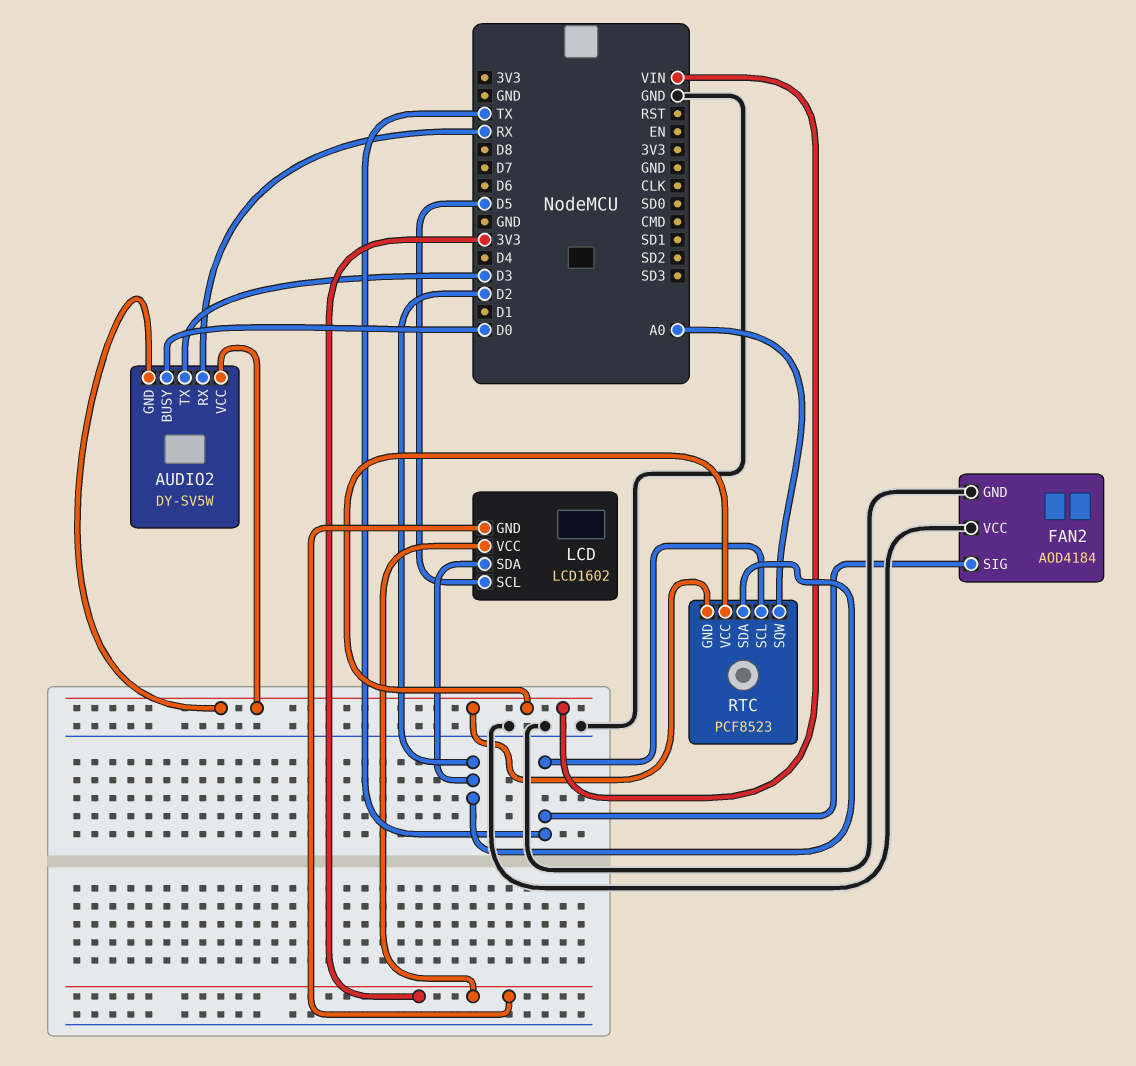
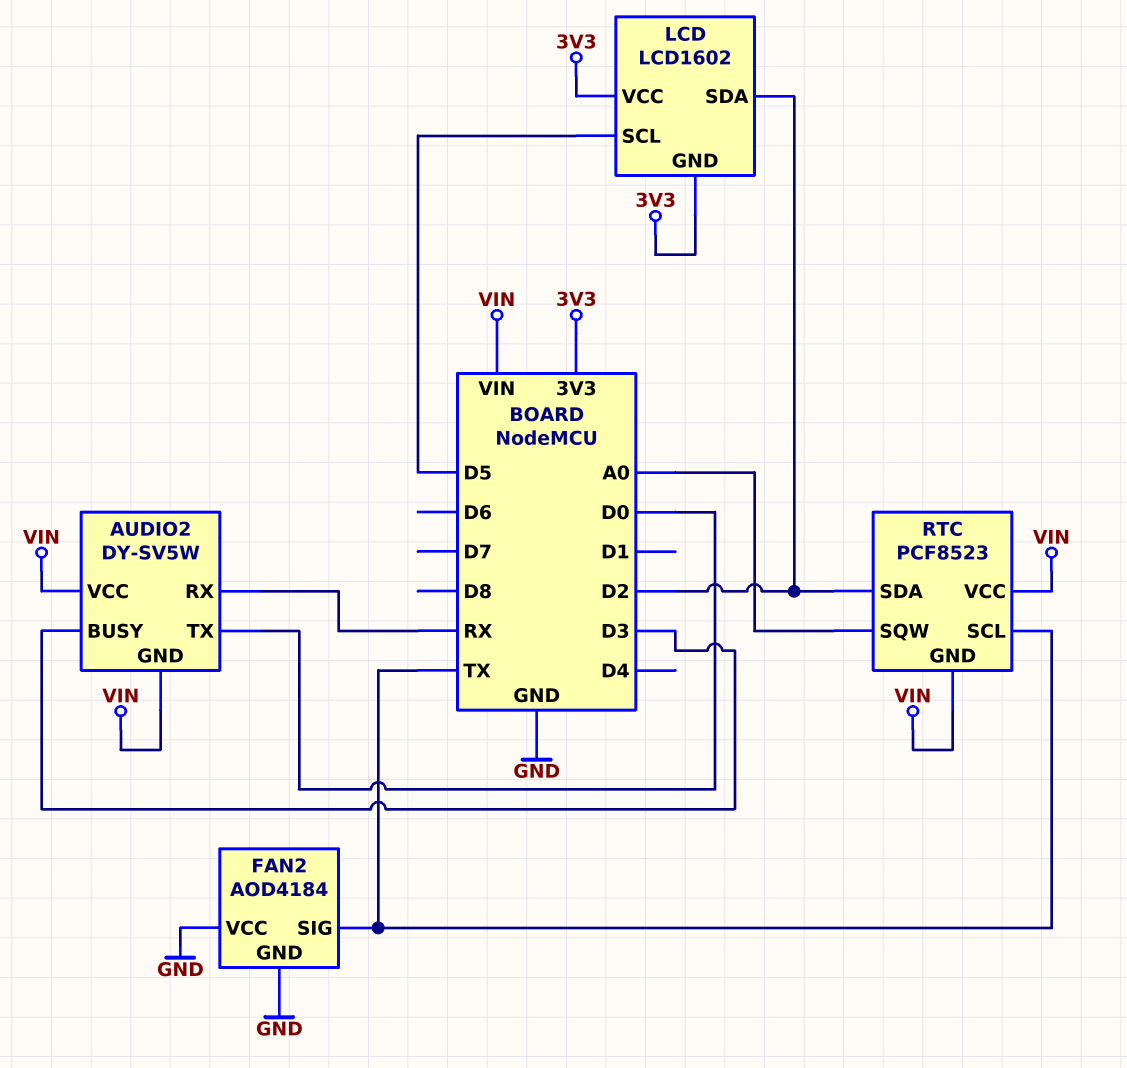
AUDIO2 pin BUSY: D0 -> D3
AUDIO2 pin TX: D3 -> D0

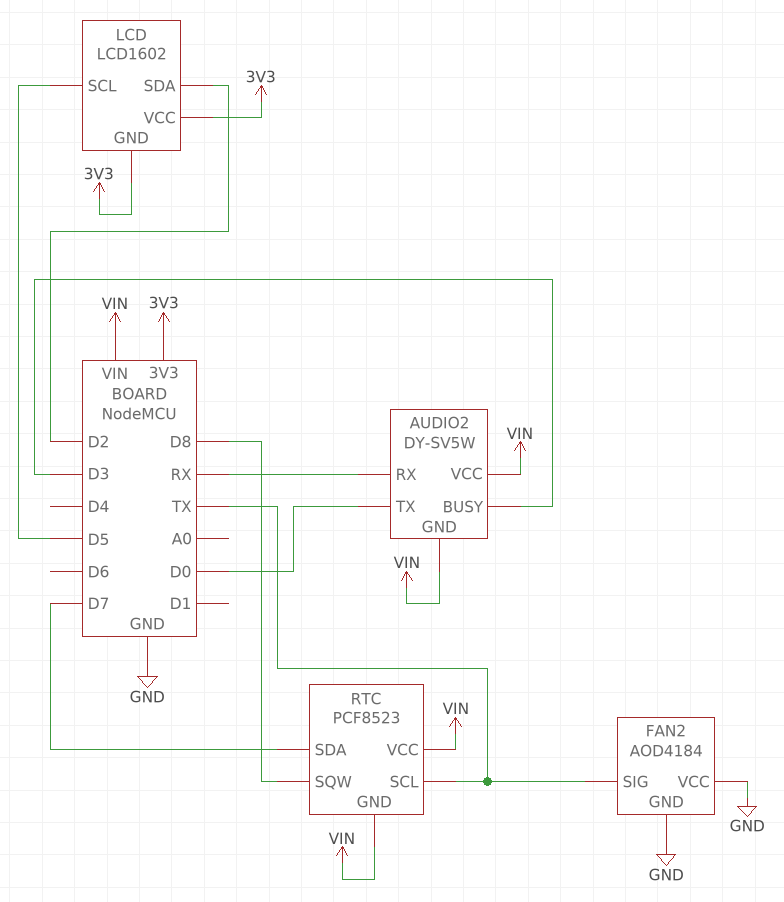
RTC pin SDA: D2 -> D7
RTC pin SQW: A0 -> D8

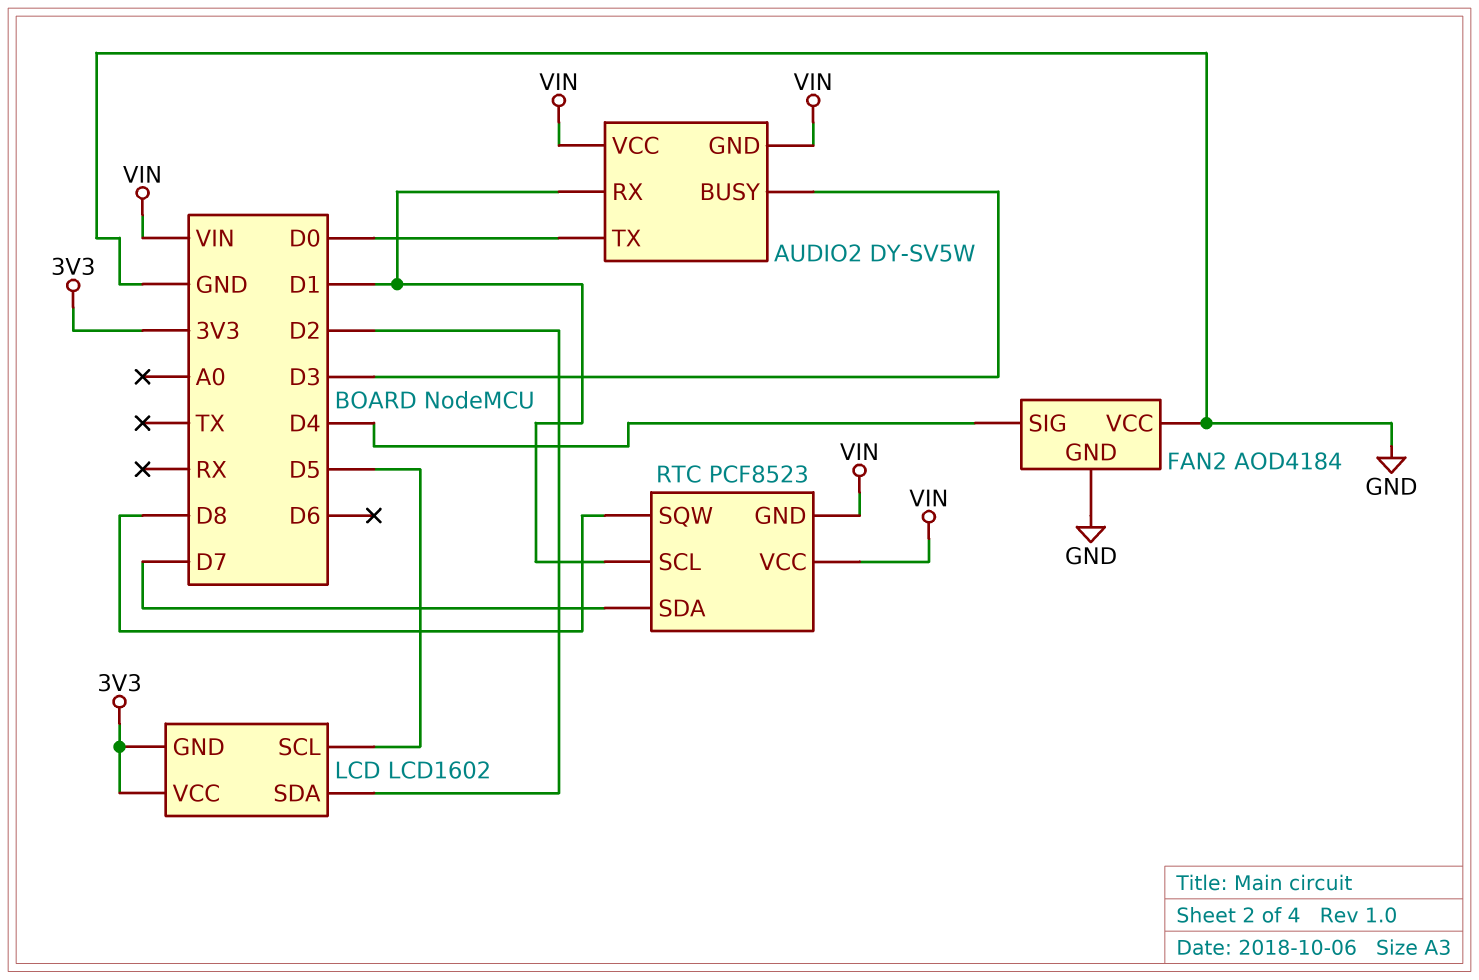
AUDIO2 pin RX: RX -> D1
FAN2 pin SIG: TX -> D4
RTC pin SCL: TX -> D1

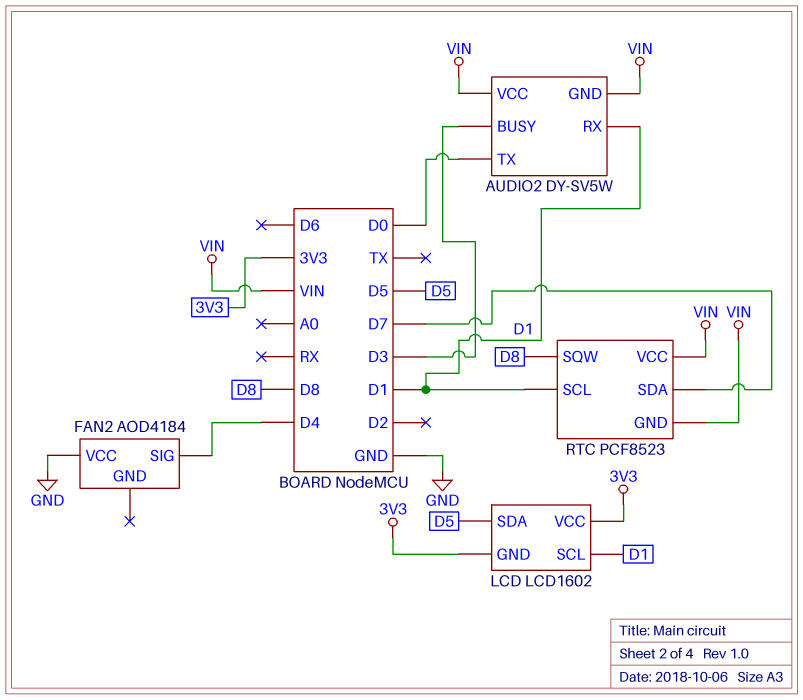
FAN2 pin GND: GND -> none
LCD pin SCL: D5 -> D1
LCD pin SDA: D2 -> D5

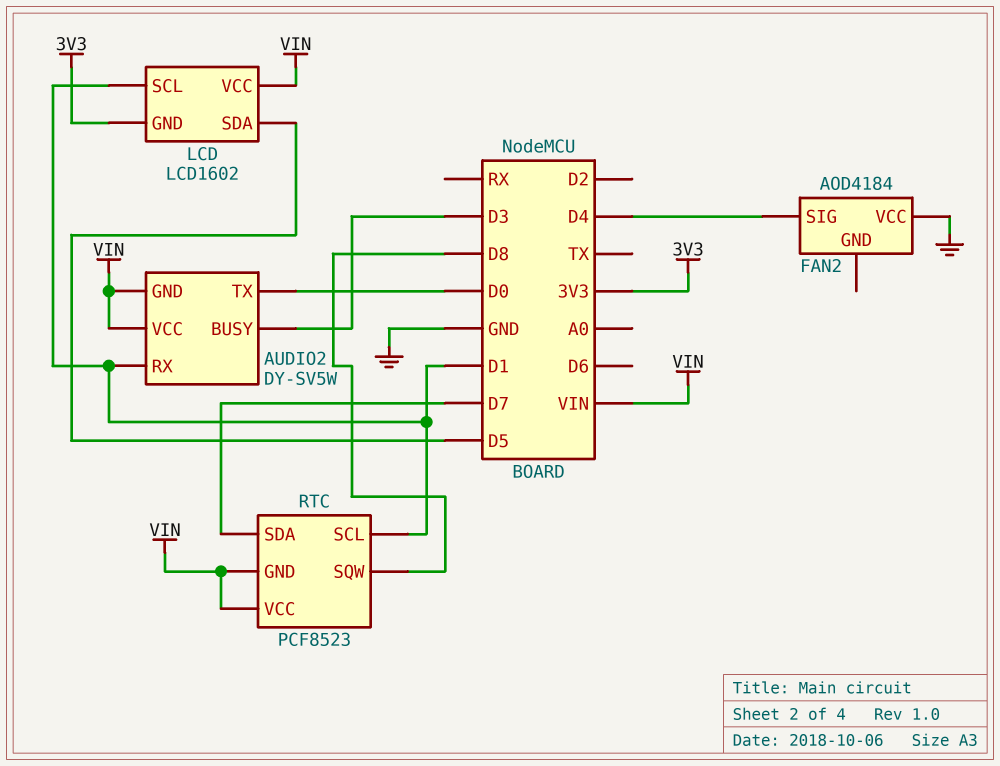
LCD pin VCC: 3V3 -> VIN

